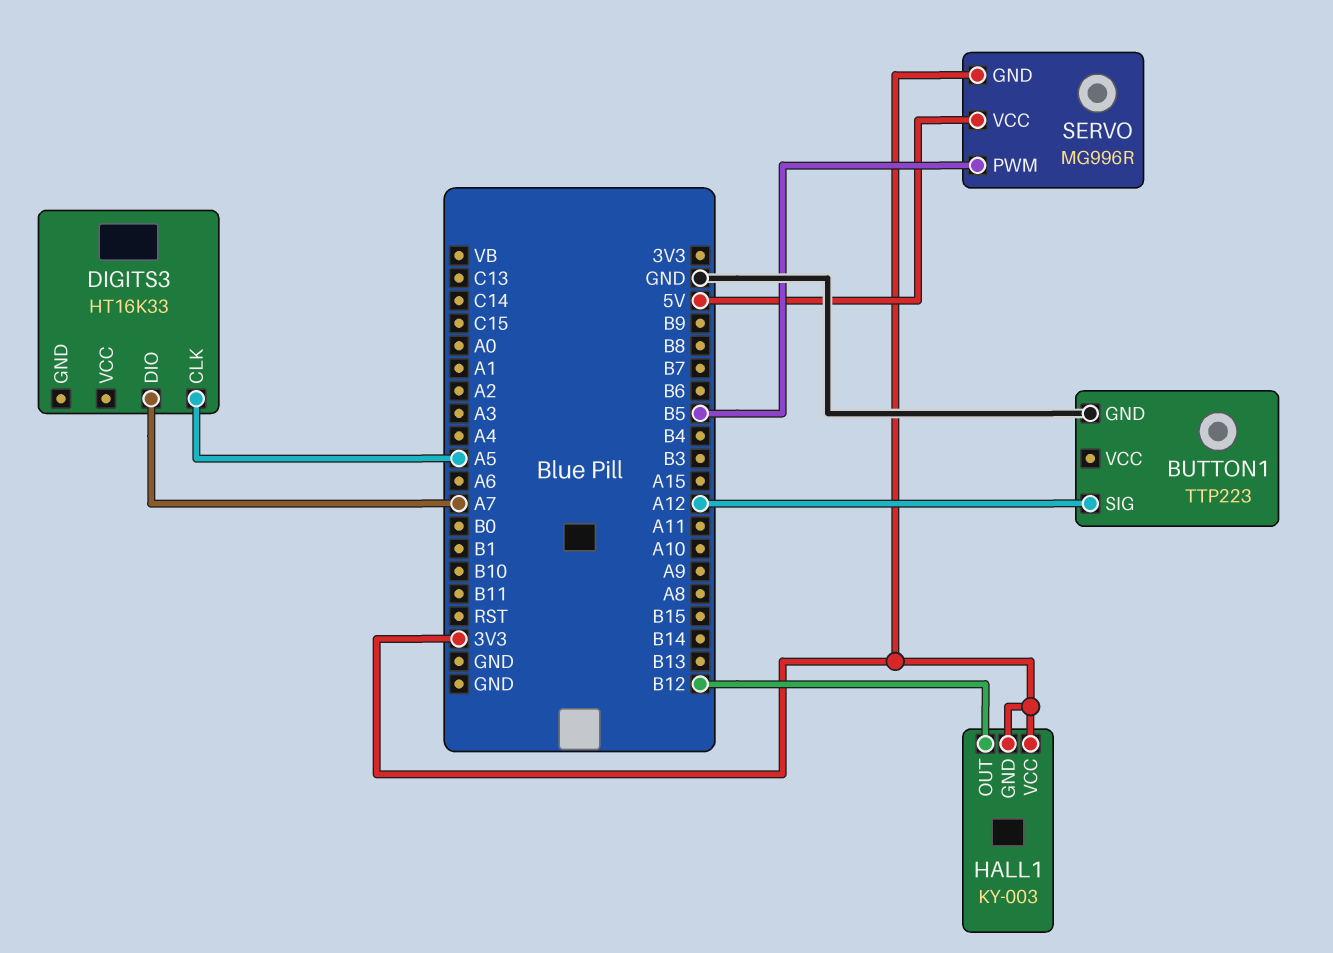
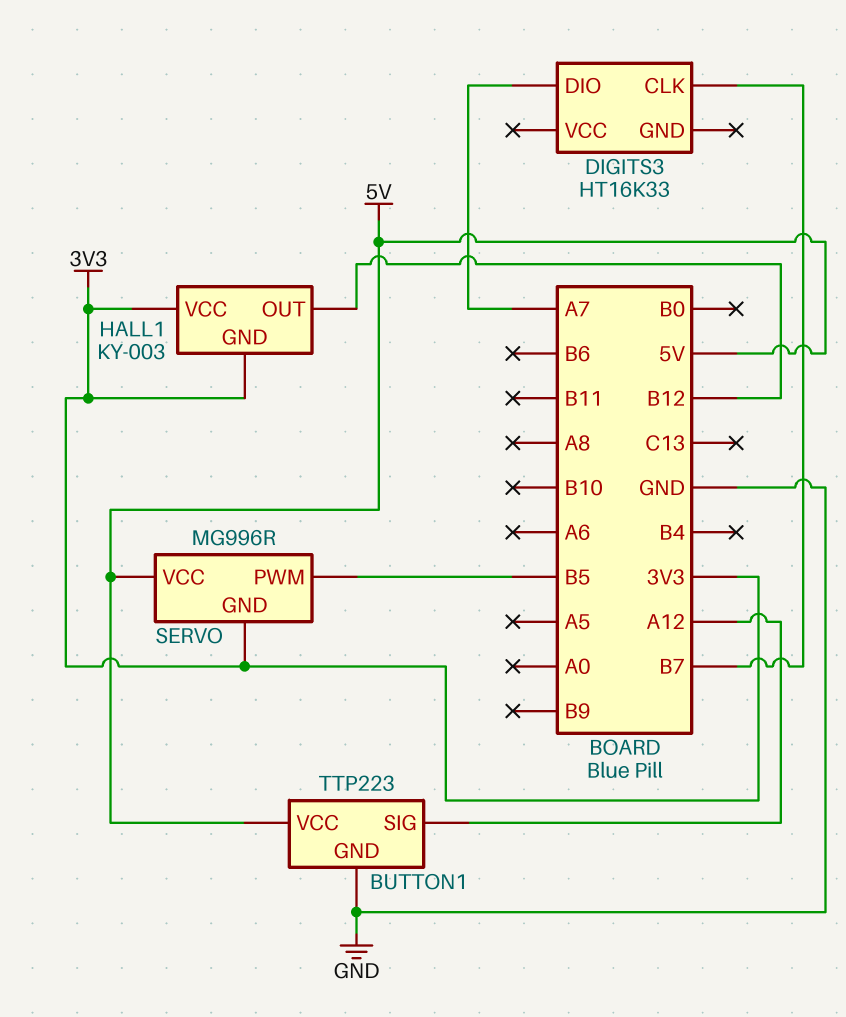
BUTTON1 pin VCC: none -> 5V
DIGITS3 pin CLK: A5 -> B7

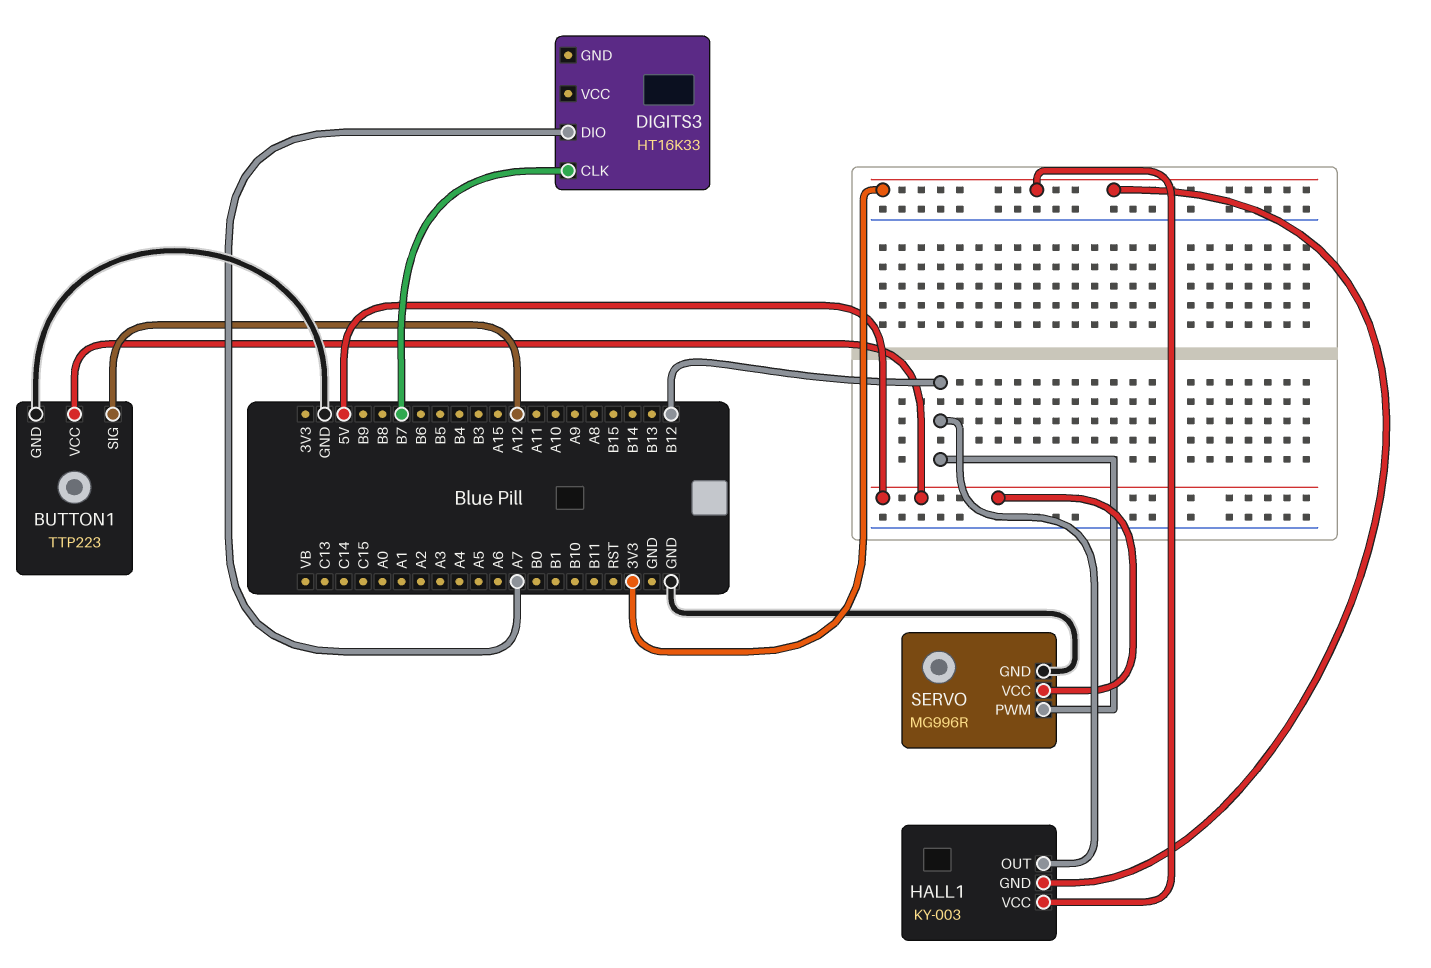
SERVO pin GND: 3V3 -> GND
SERVO pin PWM: B5 -> B12

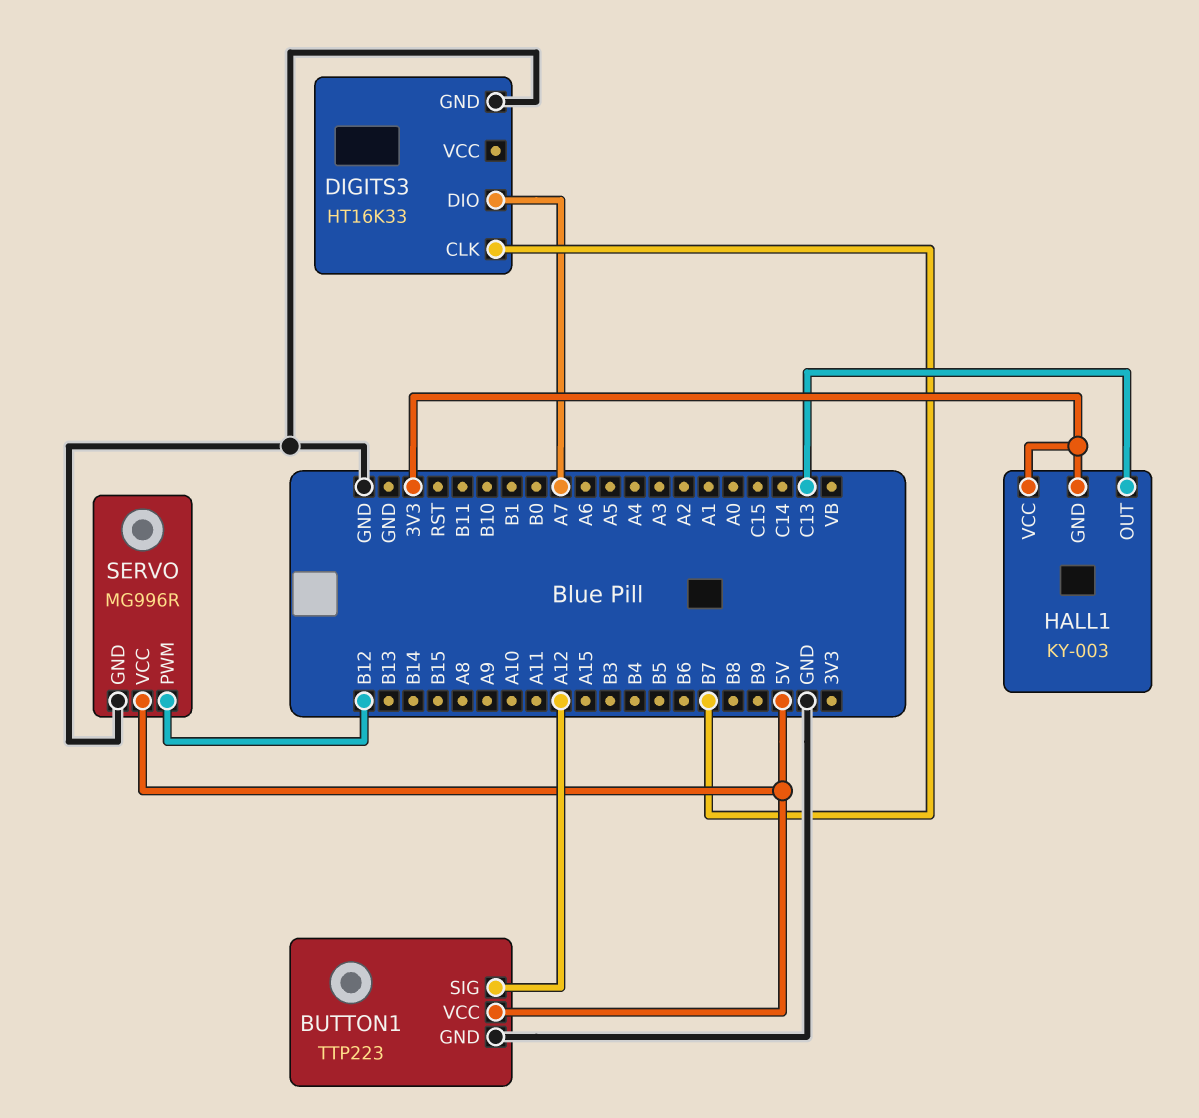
DIGITS3 pin GND: none -> GND
HALL1 pin OUT: B12 -> C13

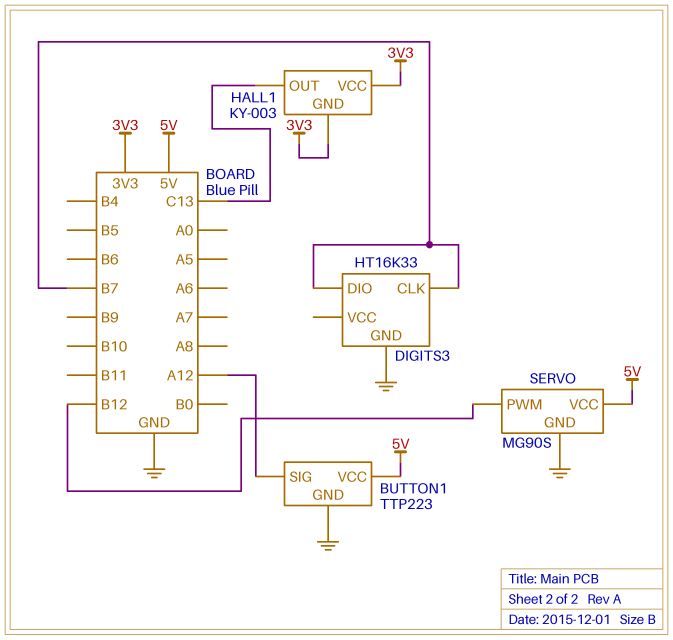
DIGITS3 pin DIO: A7 -> B7
SERVO: MG996R -> MG90S

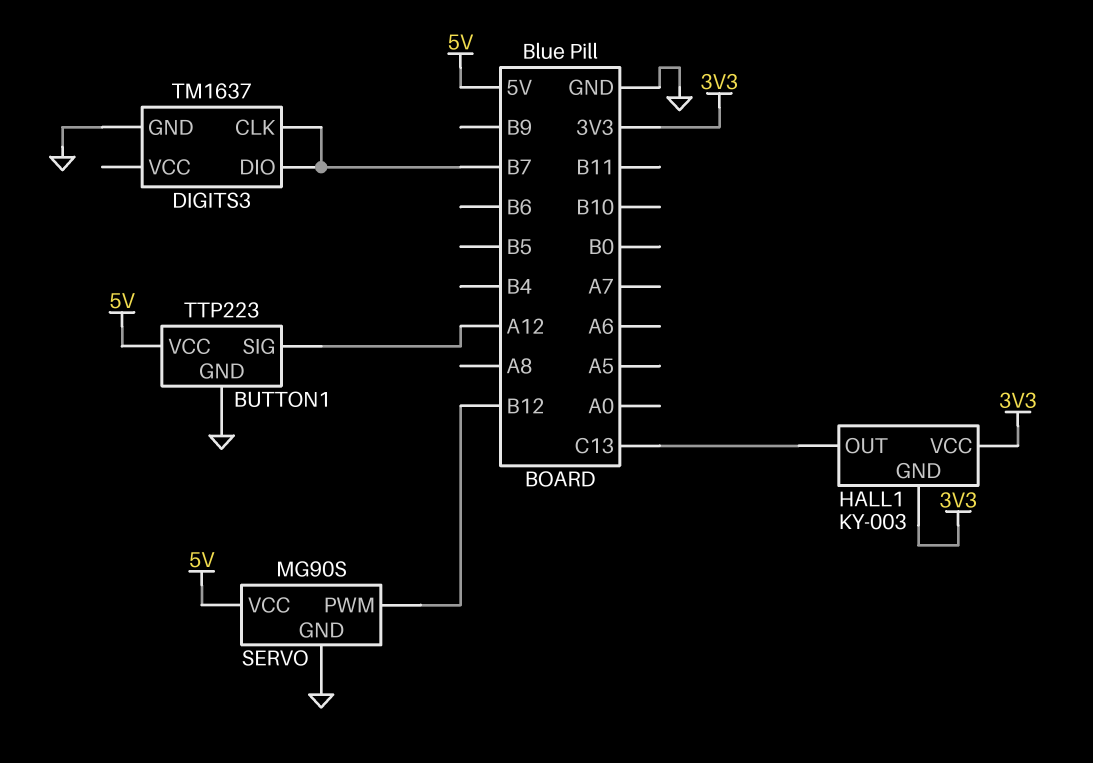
DIGITS3: HT16K33 -> TM1637

